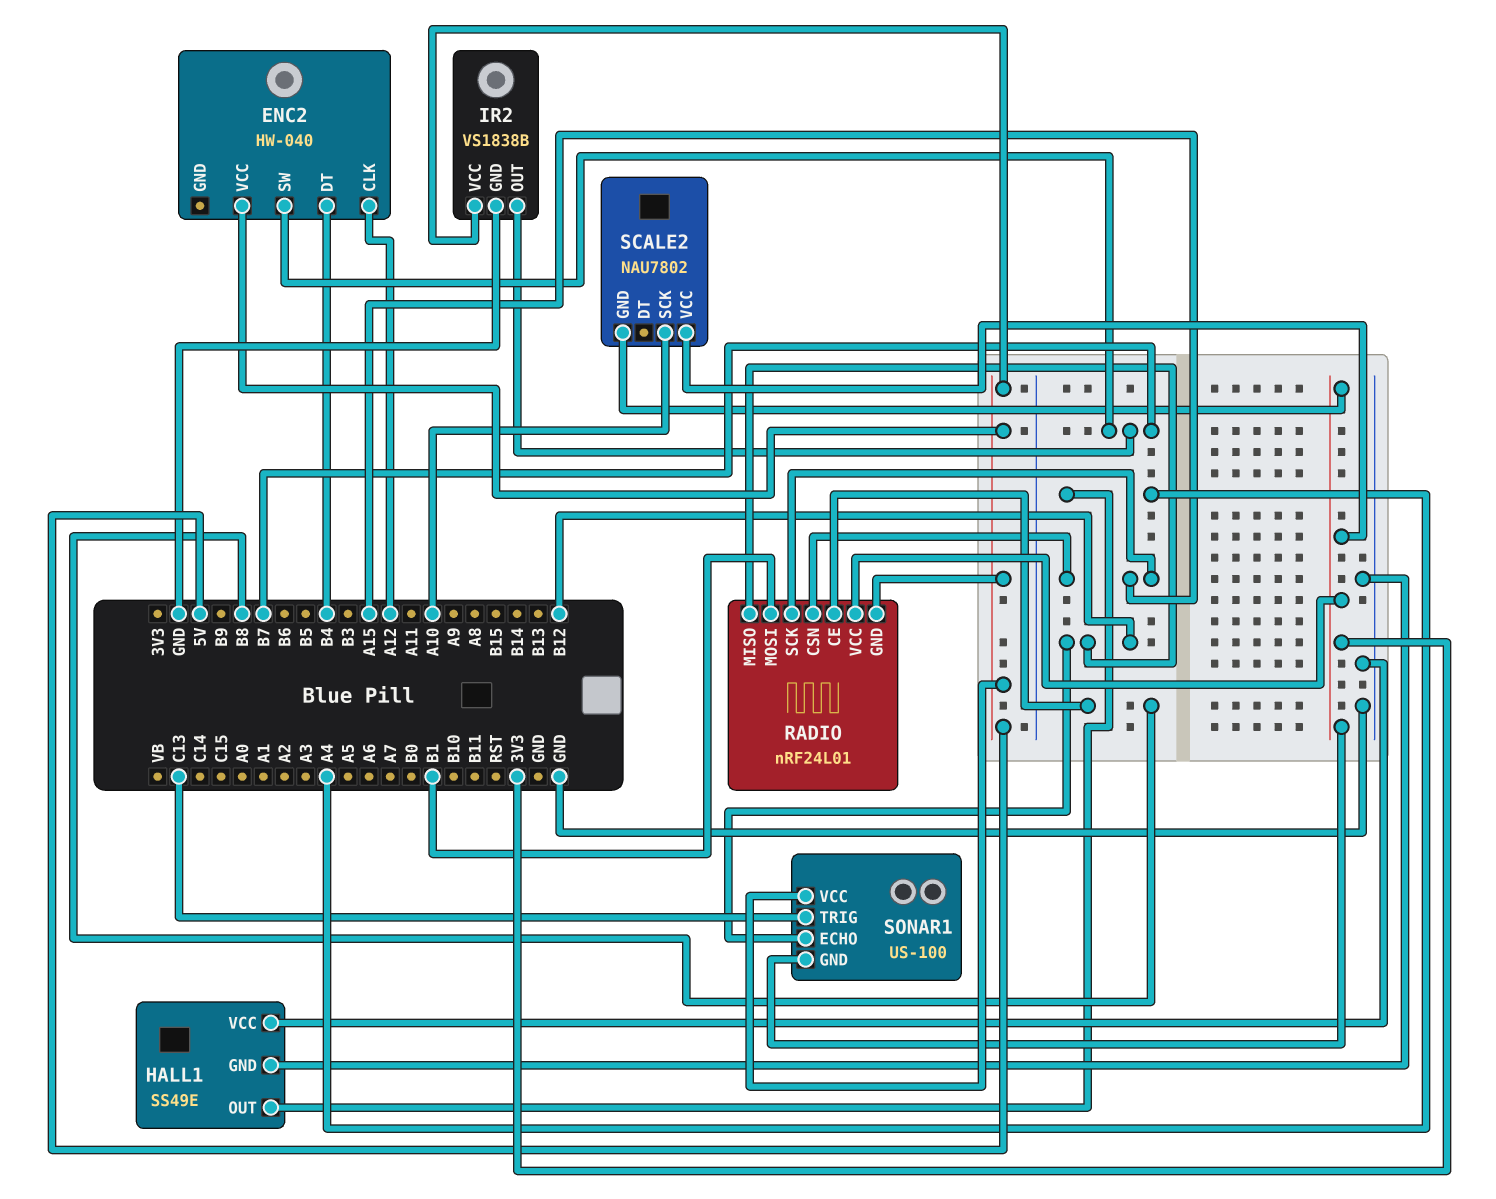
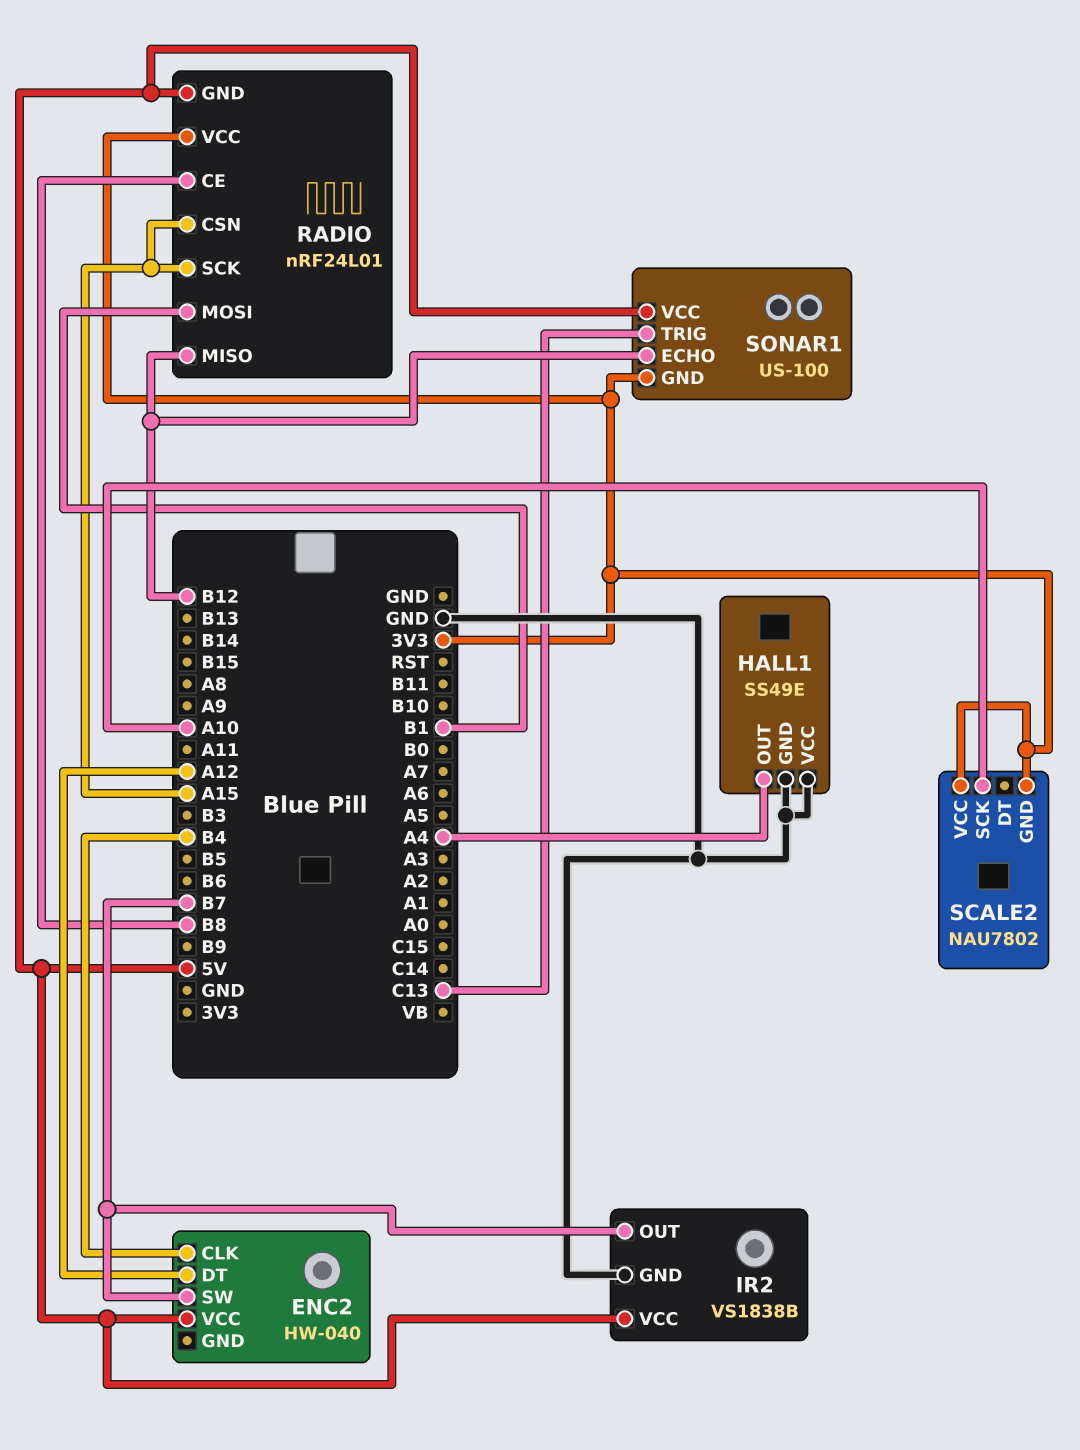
ENC2 pin CLK: A12 -> B4
ENC2 pin DT: B4 -> A12

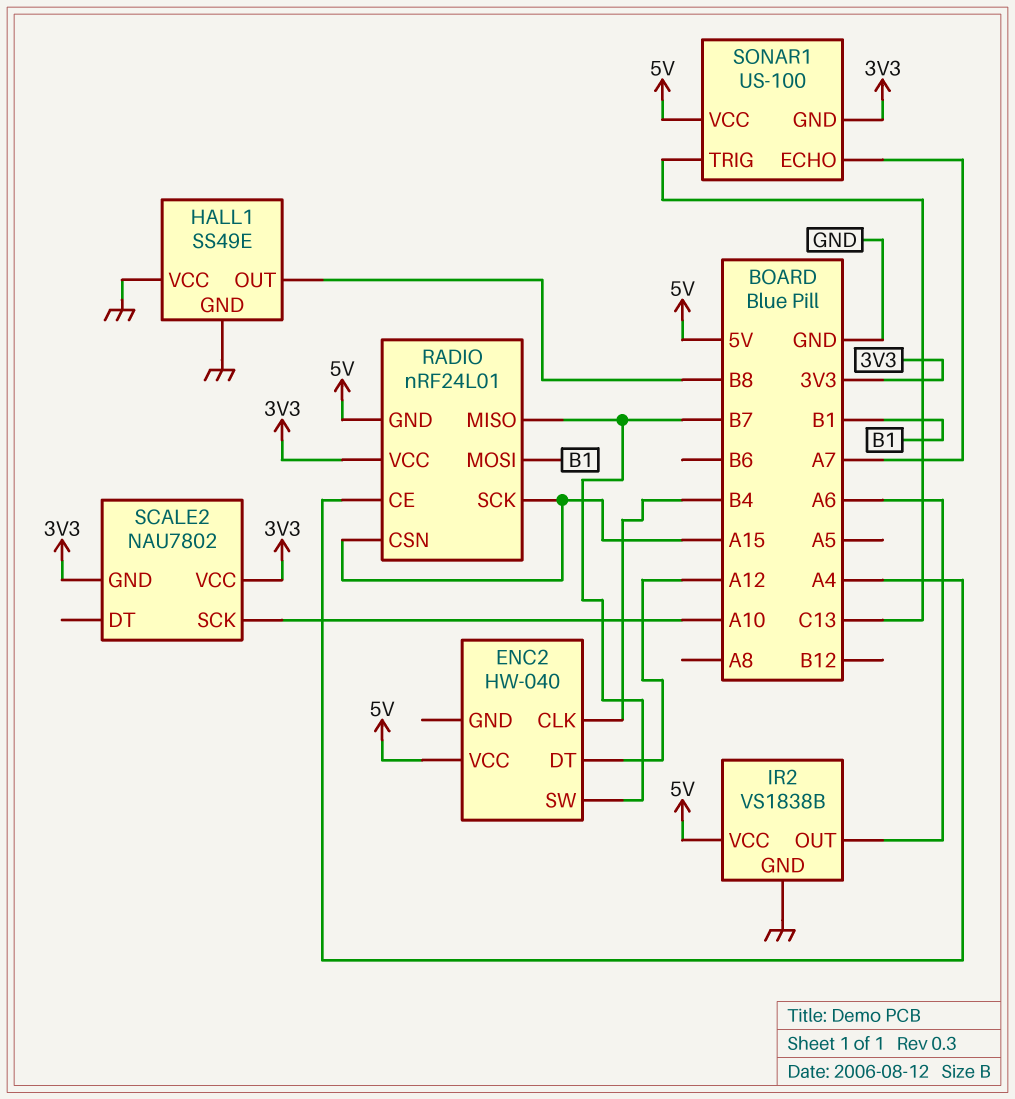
HALL1 pin OUT: A4 -> B8
IR2 pin OUT: B7 -> A6
RADIO pin CE: B8 -> A4
RADIO pin MISO: B12 -> B7
SONAR1 pin ECHO: B12 -> A7

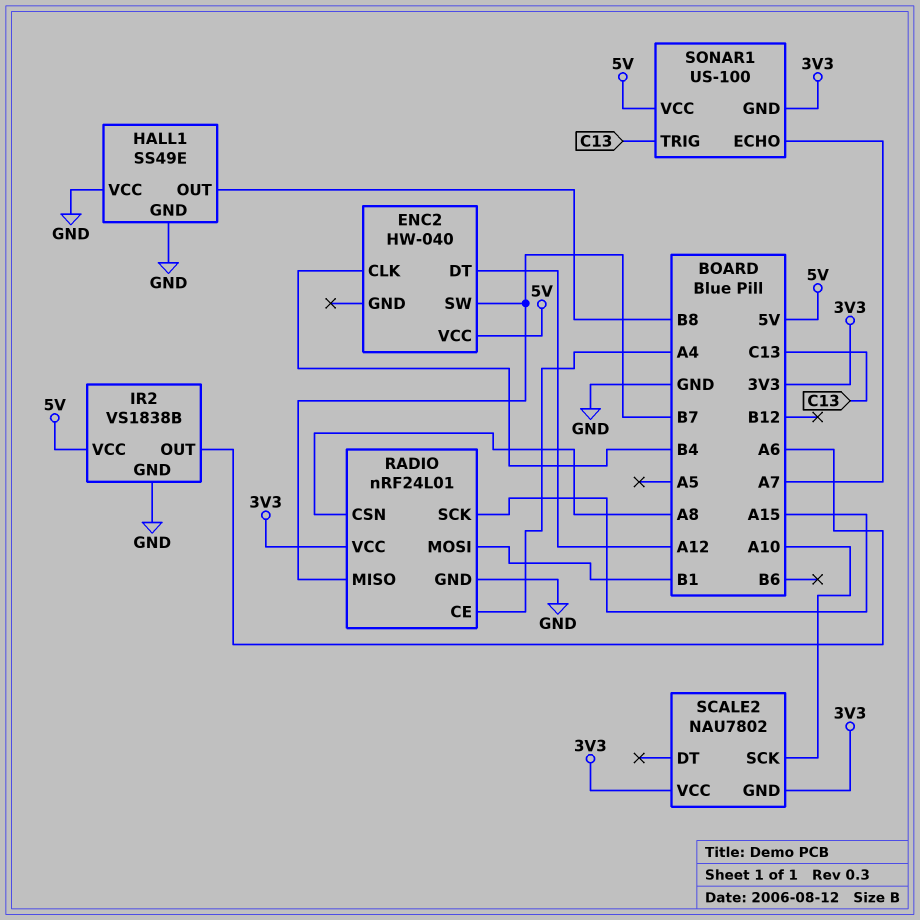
RADIO pin CSN: A15 -> A8
RADIO pin GND: 5V -> GND

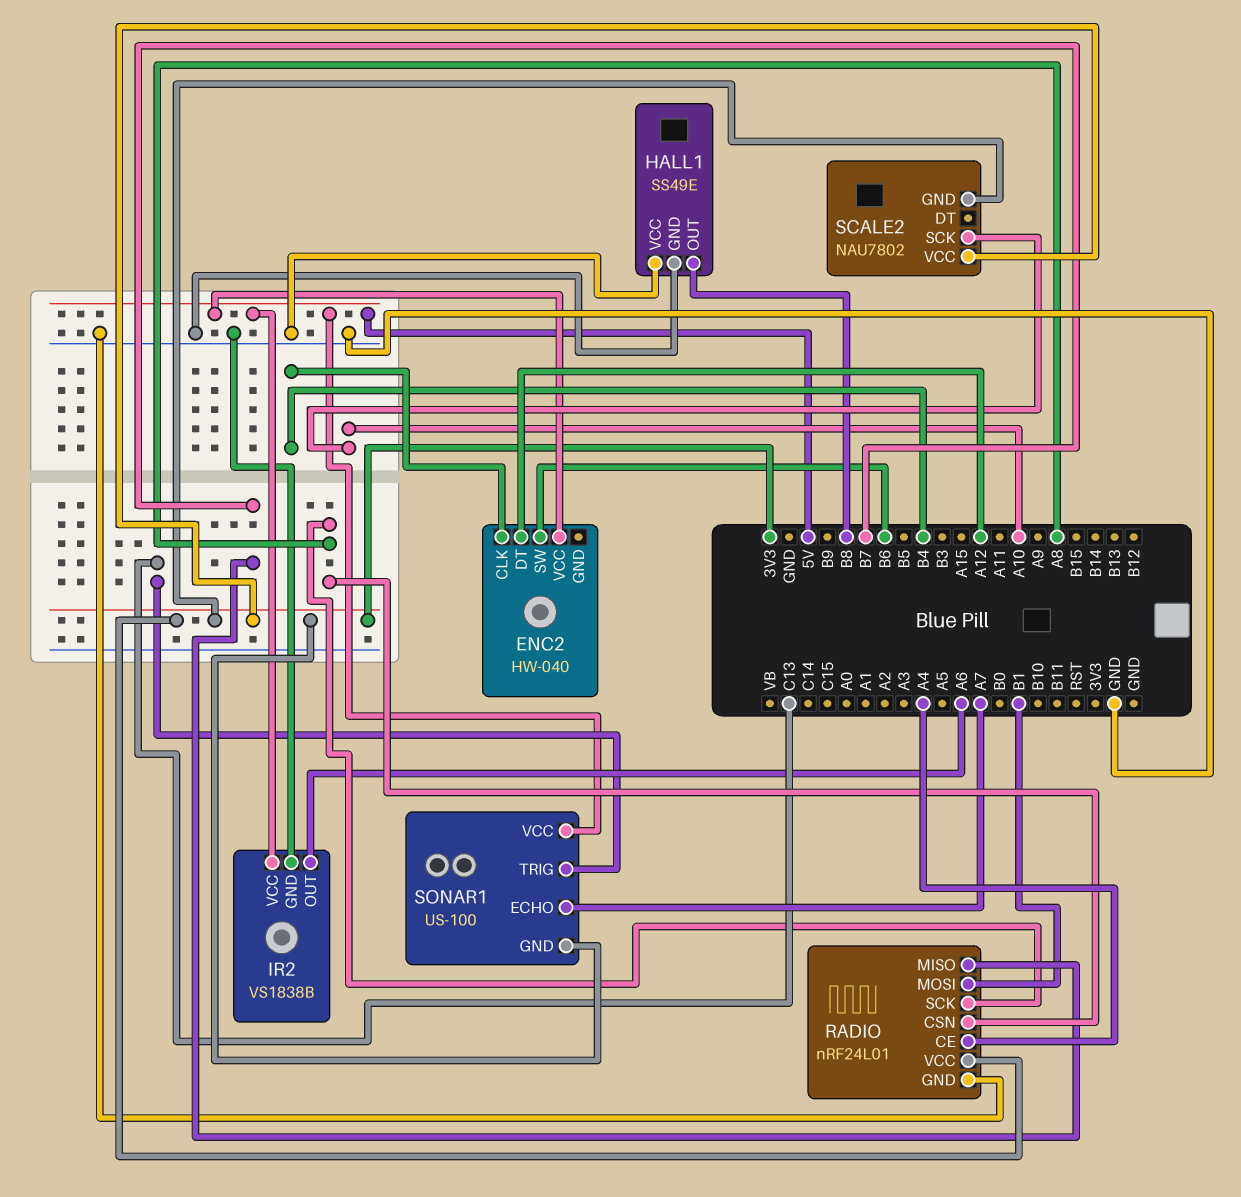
ENC2 pin SW: B7 -> B6
RADIO pin SCK: A15 -> A8

